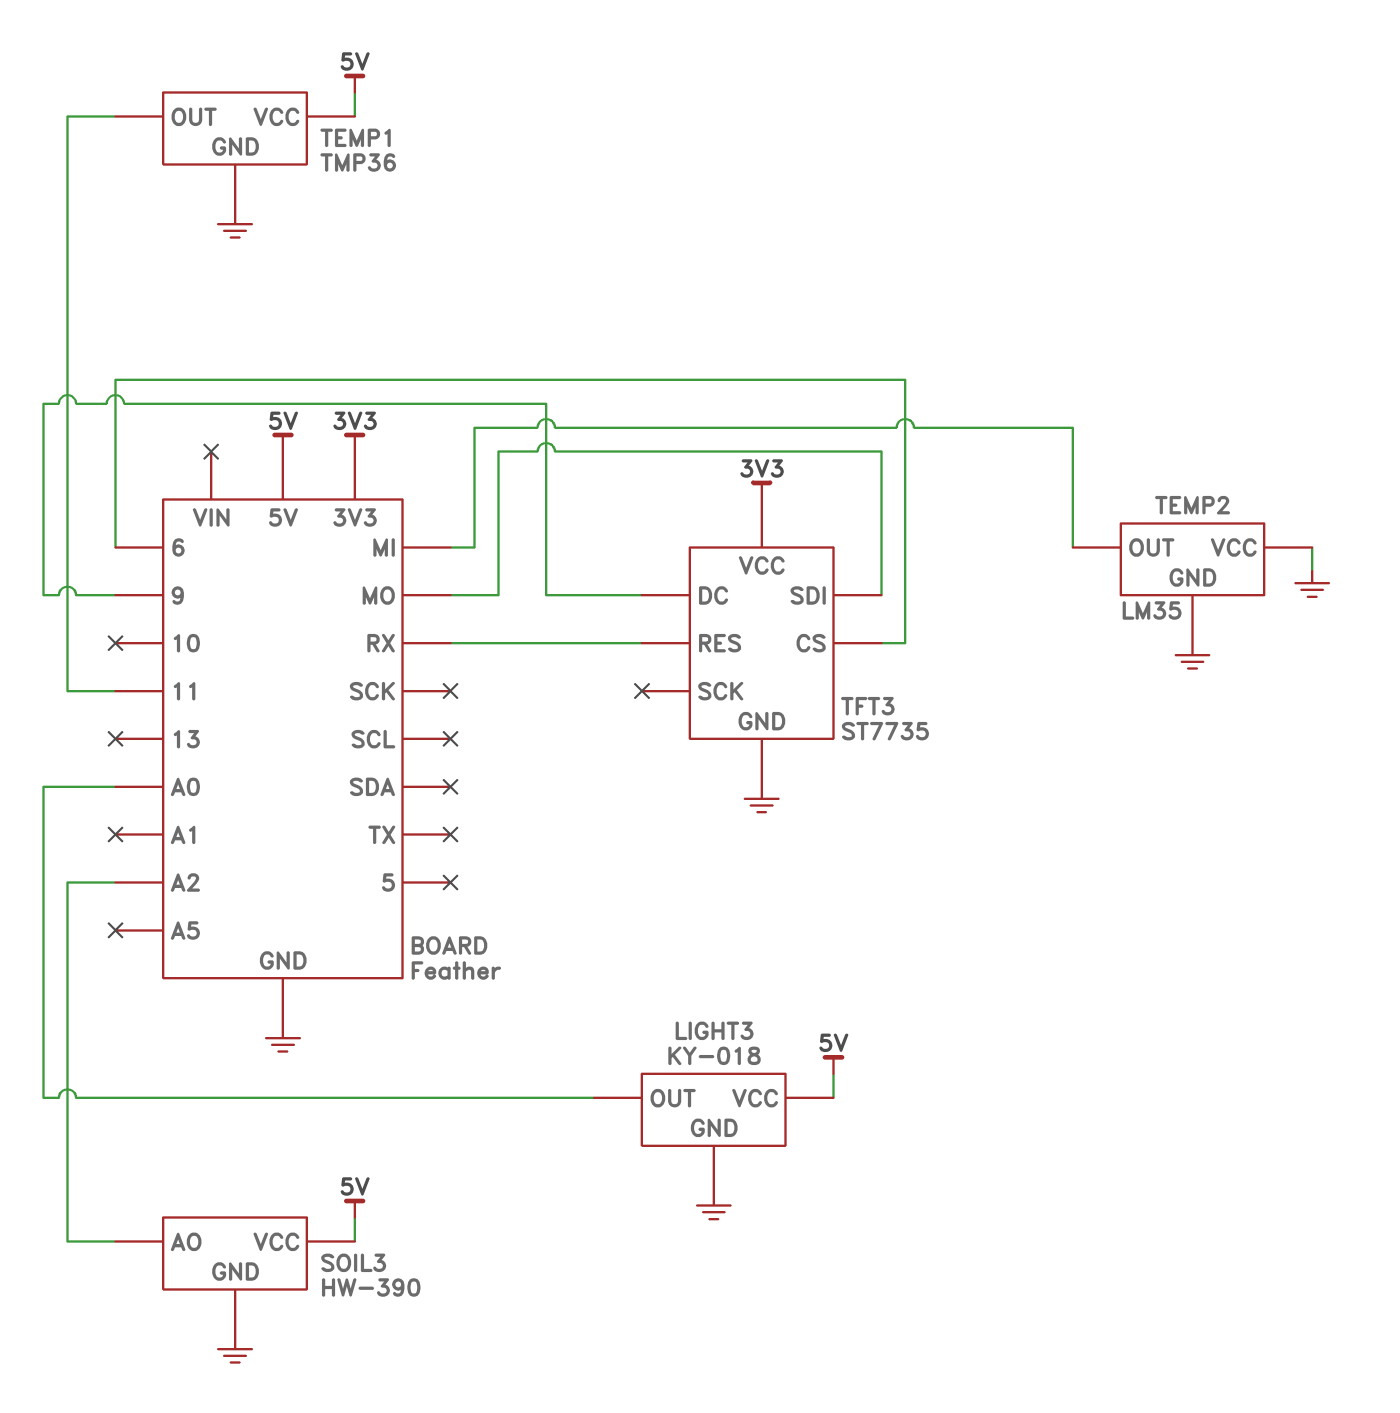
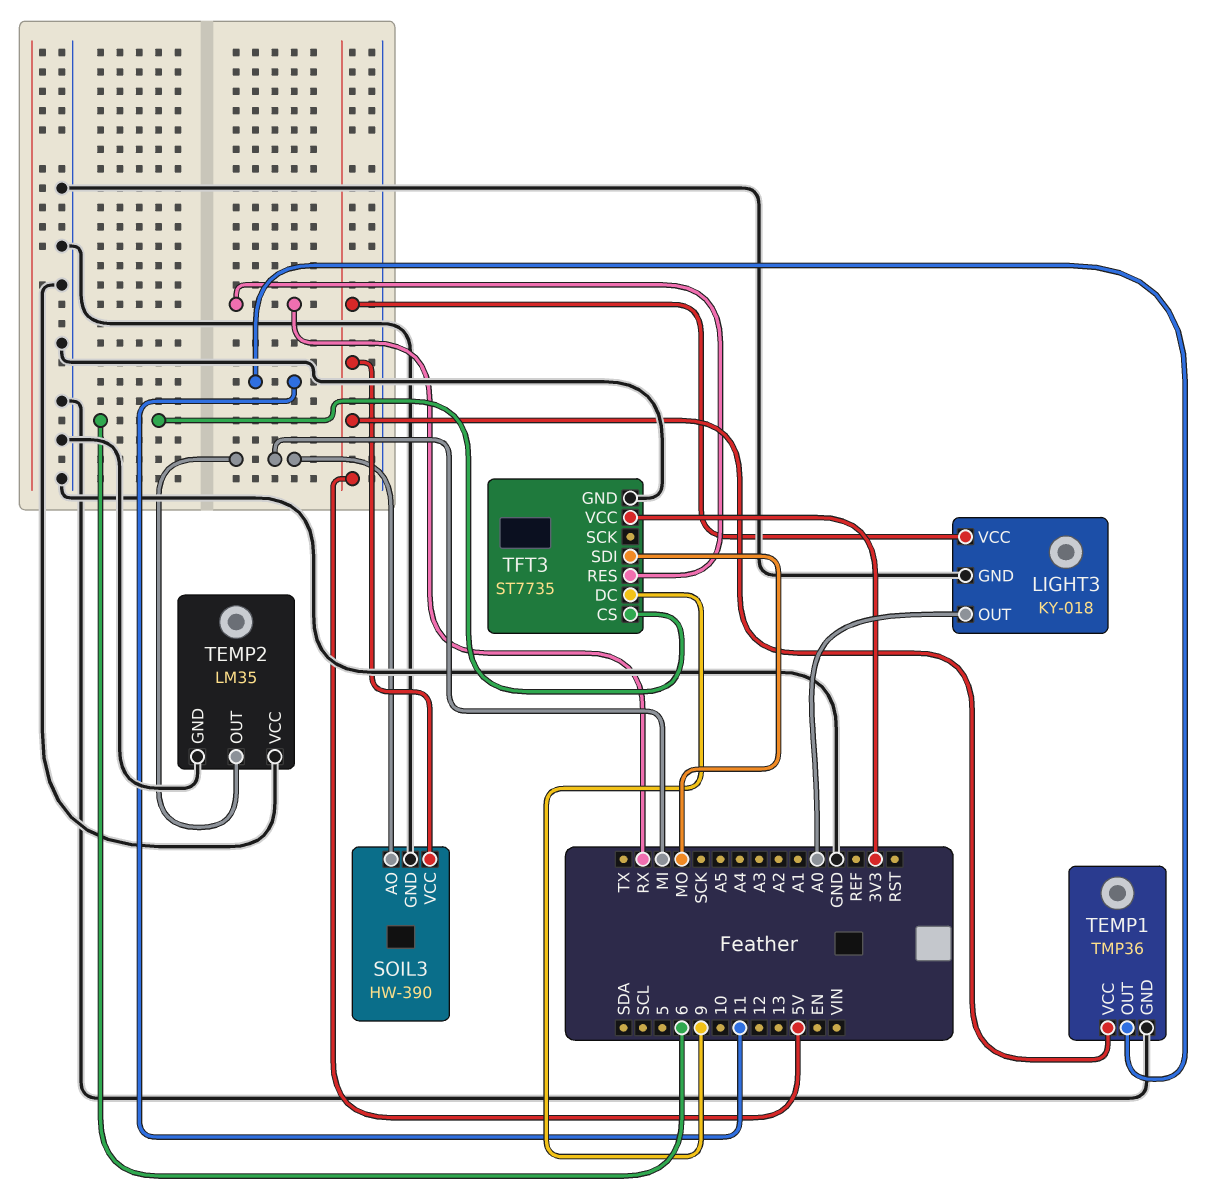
SOIL3 pin AO: A2 -> MI

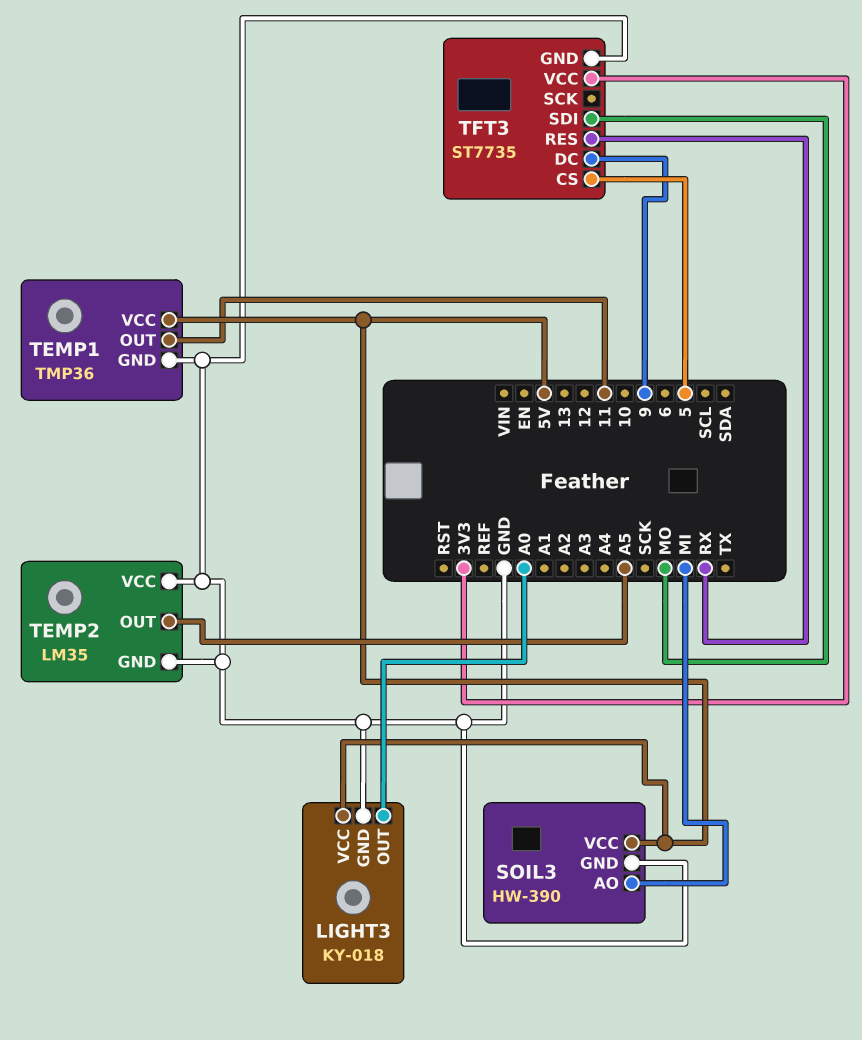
TEMP2 pin OUT: MI -> A5
TFT3 pin CS: 6 -> 5

